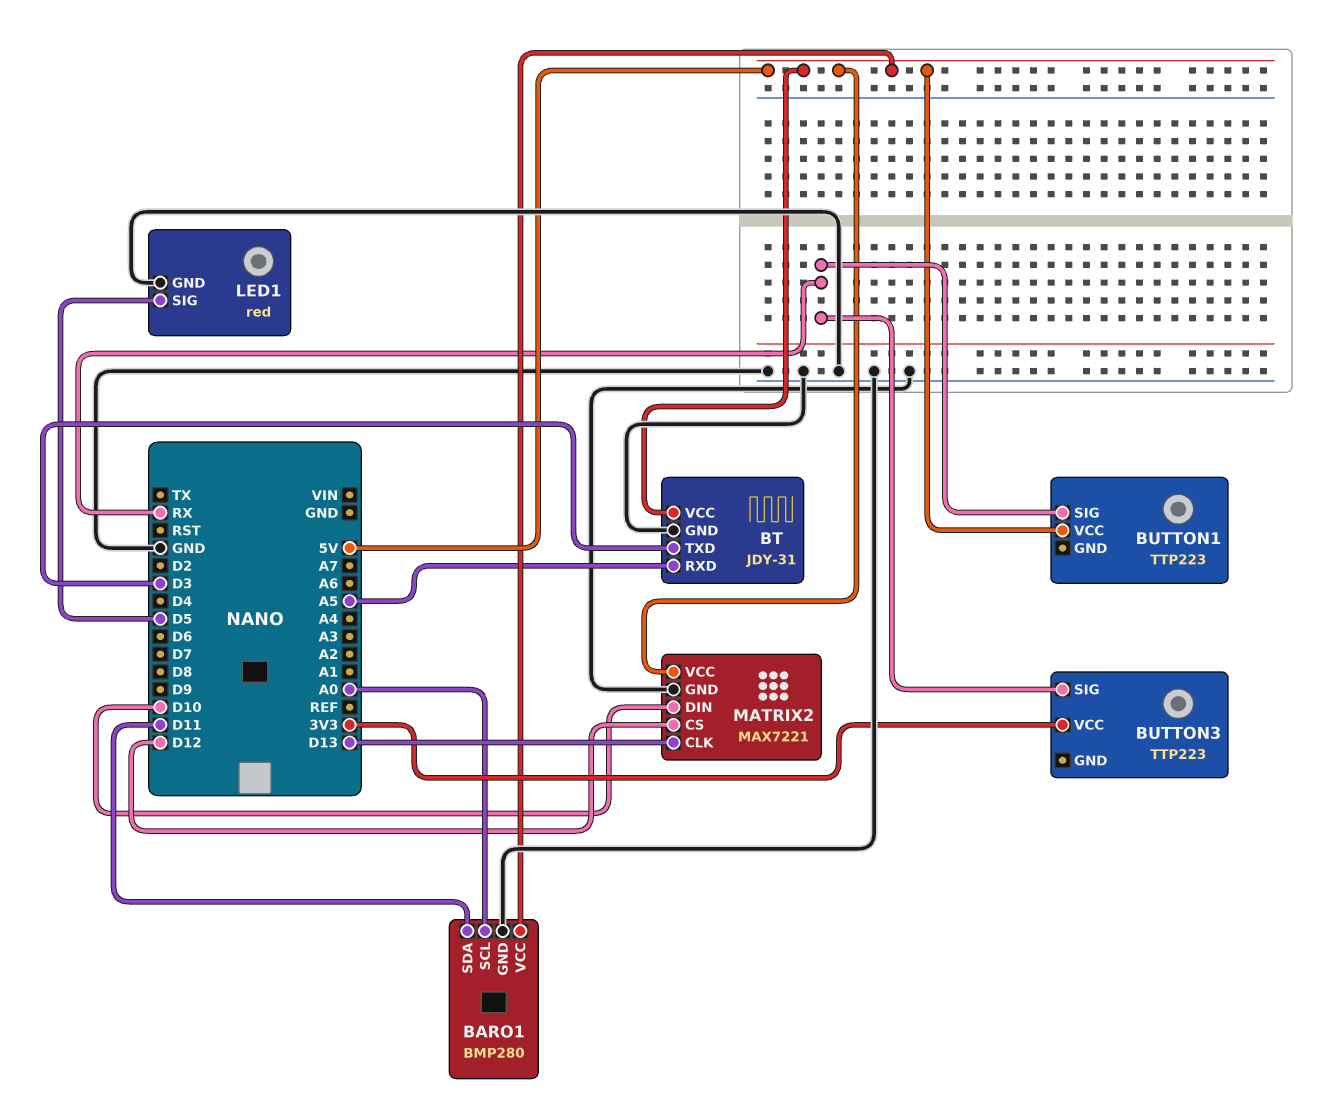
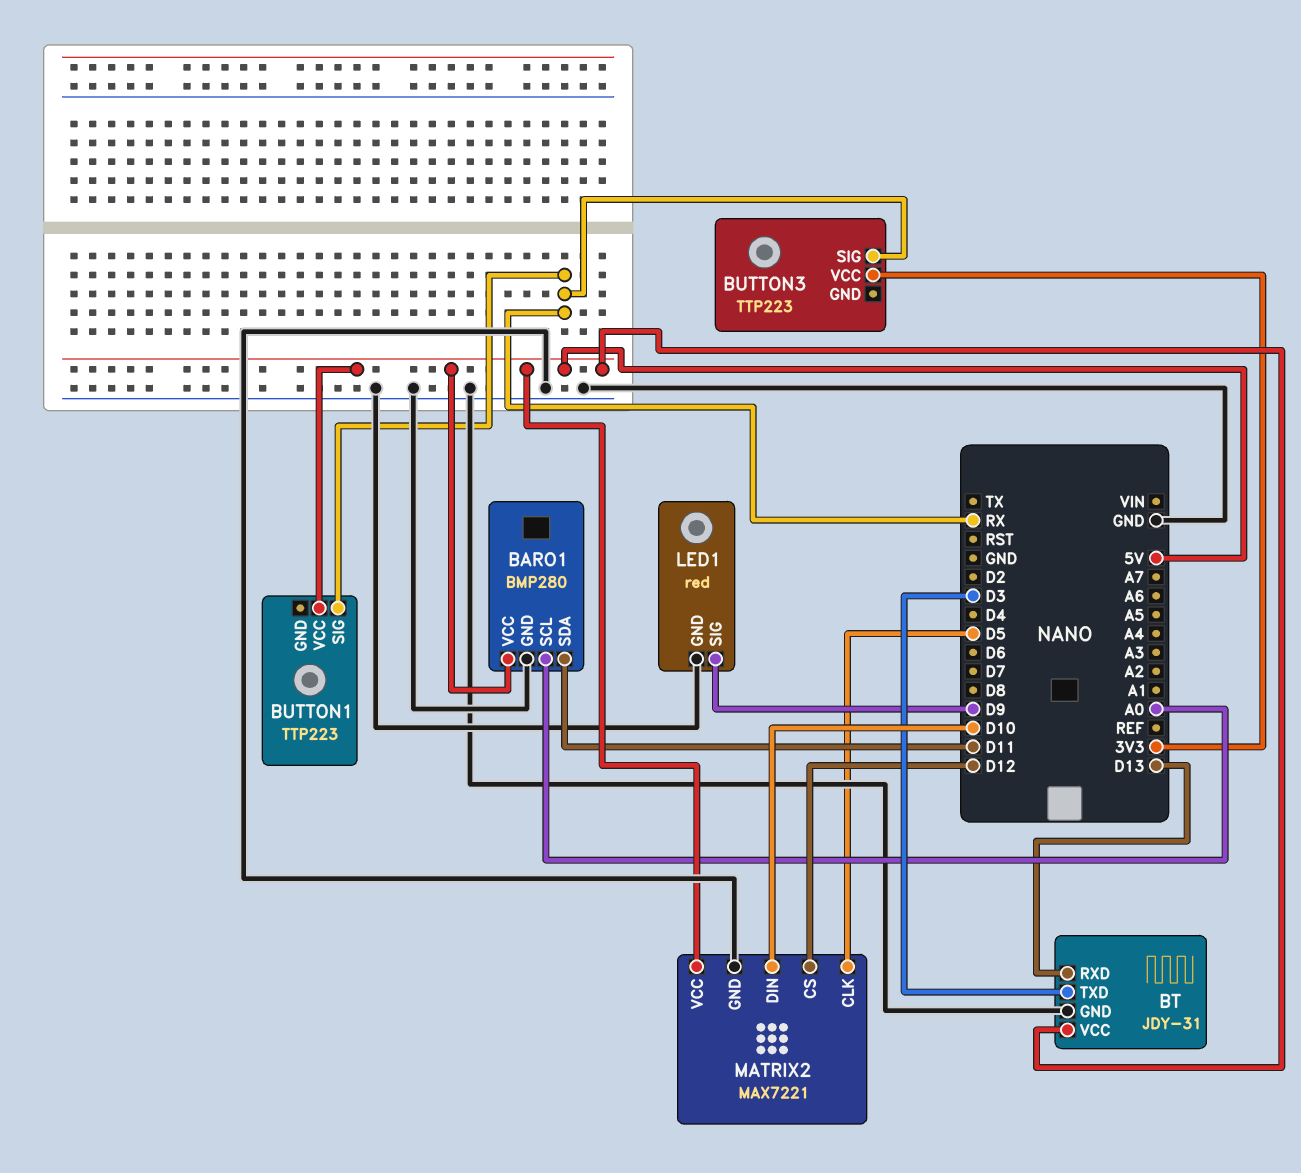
BT pin RXD: A5 -> D13
LED1 pin SIG: D5 -> D9
MATRIX2 pin CLK: D13 -> D5

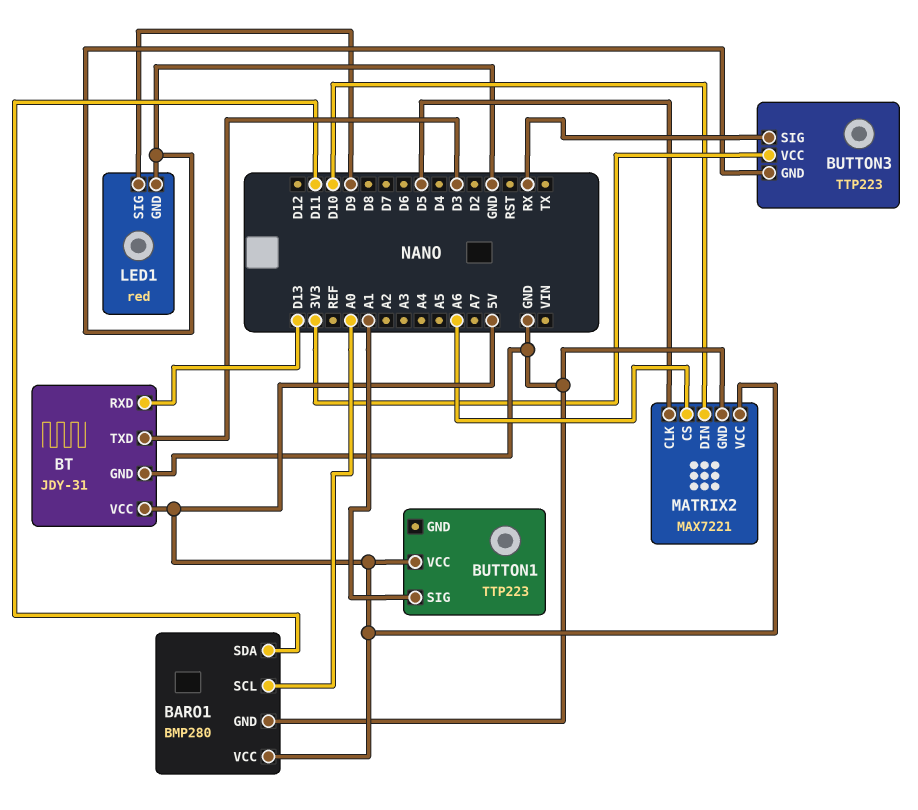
BUTTON1 pin SIG: RX -> A1
BUTTON3 pin GND: none -> GND
MATRIX2 pin CS: D12 -> A6

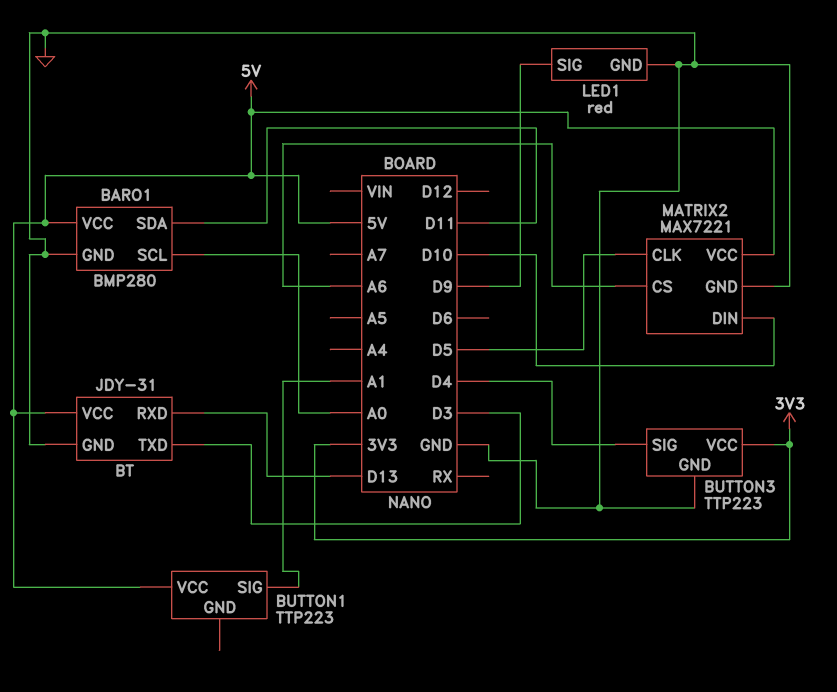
BUTTON3 pin SIG: RX -> D4

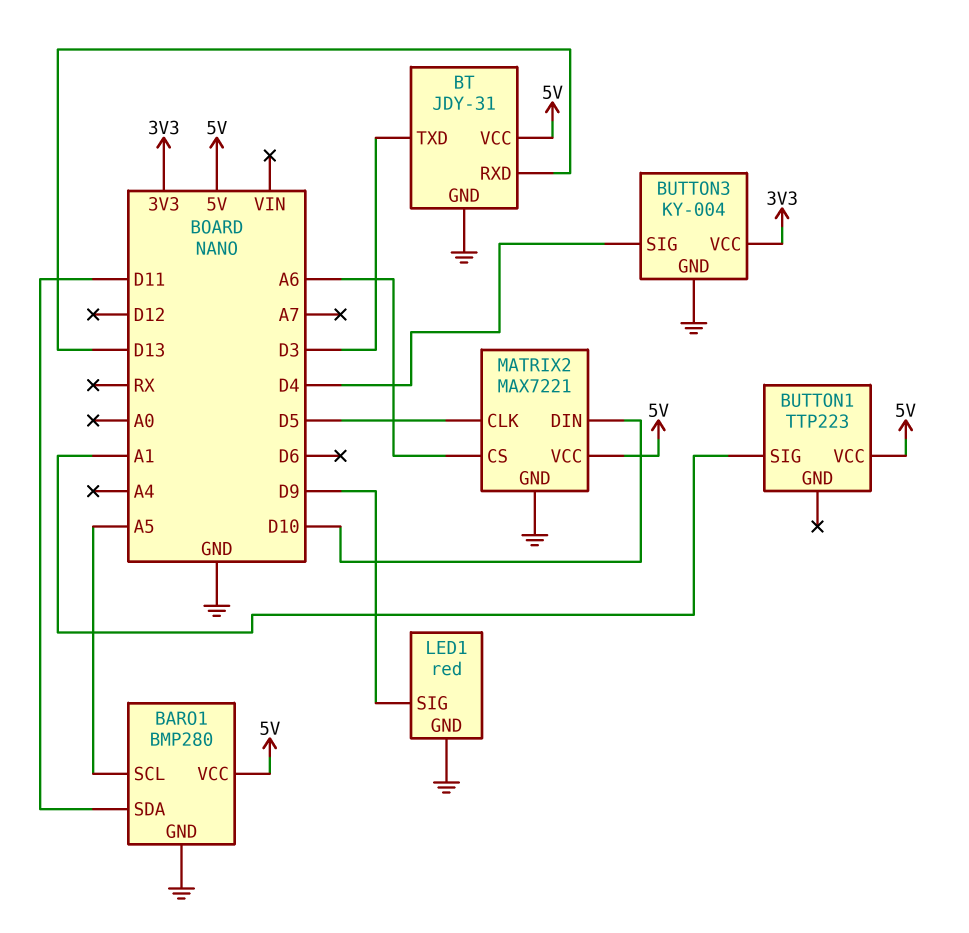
BARO1 pin SCL: A0 -> A5
BUTTON3: TTP223 -> KY-004

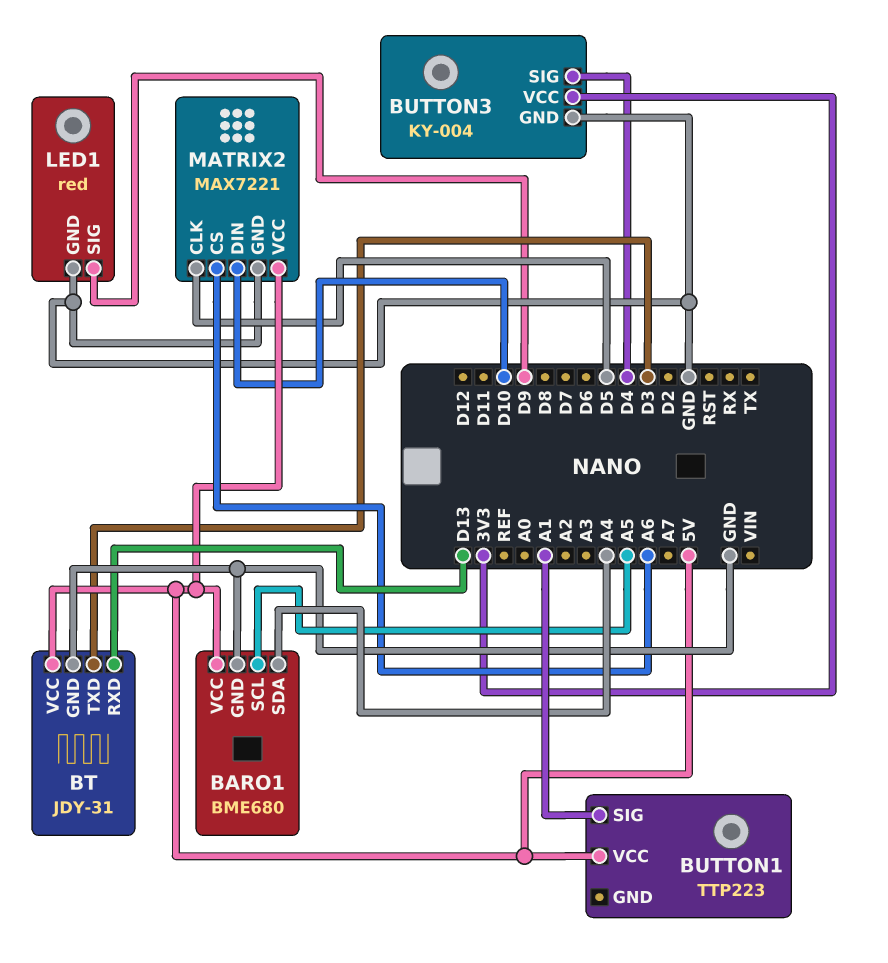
BARO1: BMP280 -> BME680
BARO1 pin SDA: D11 -> A4

